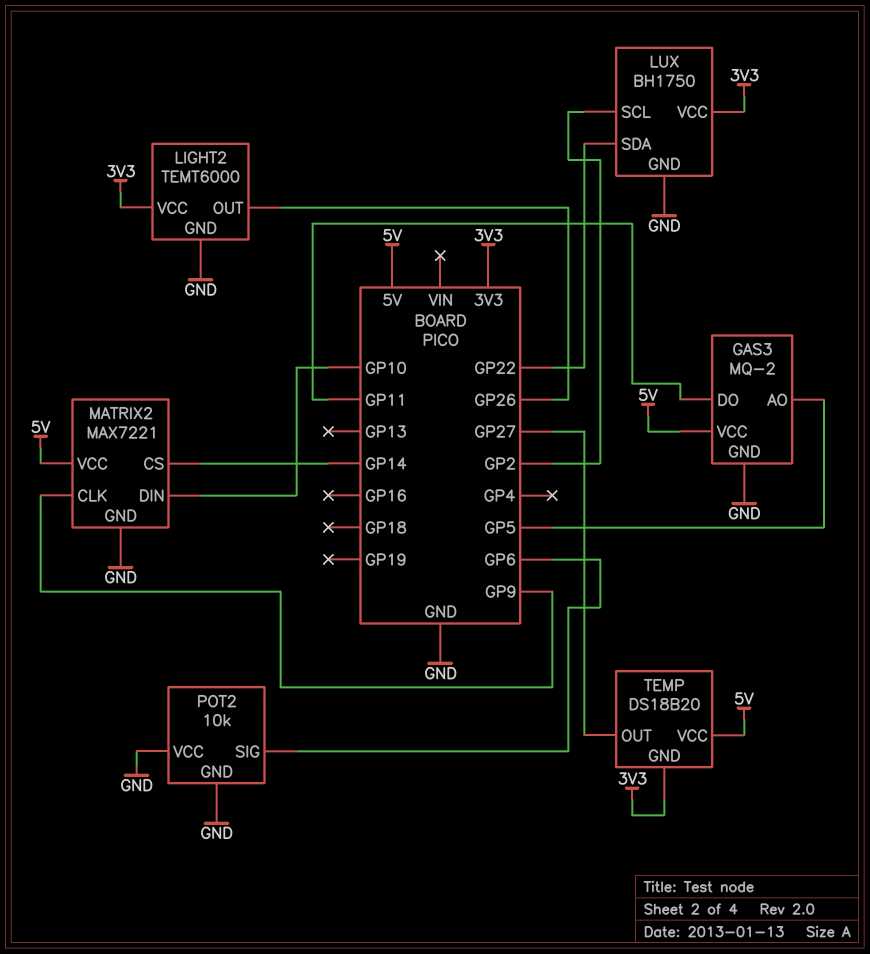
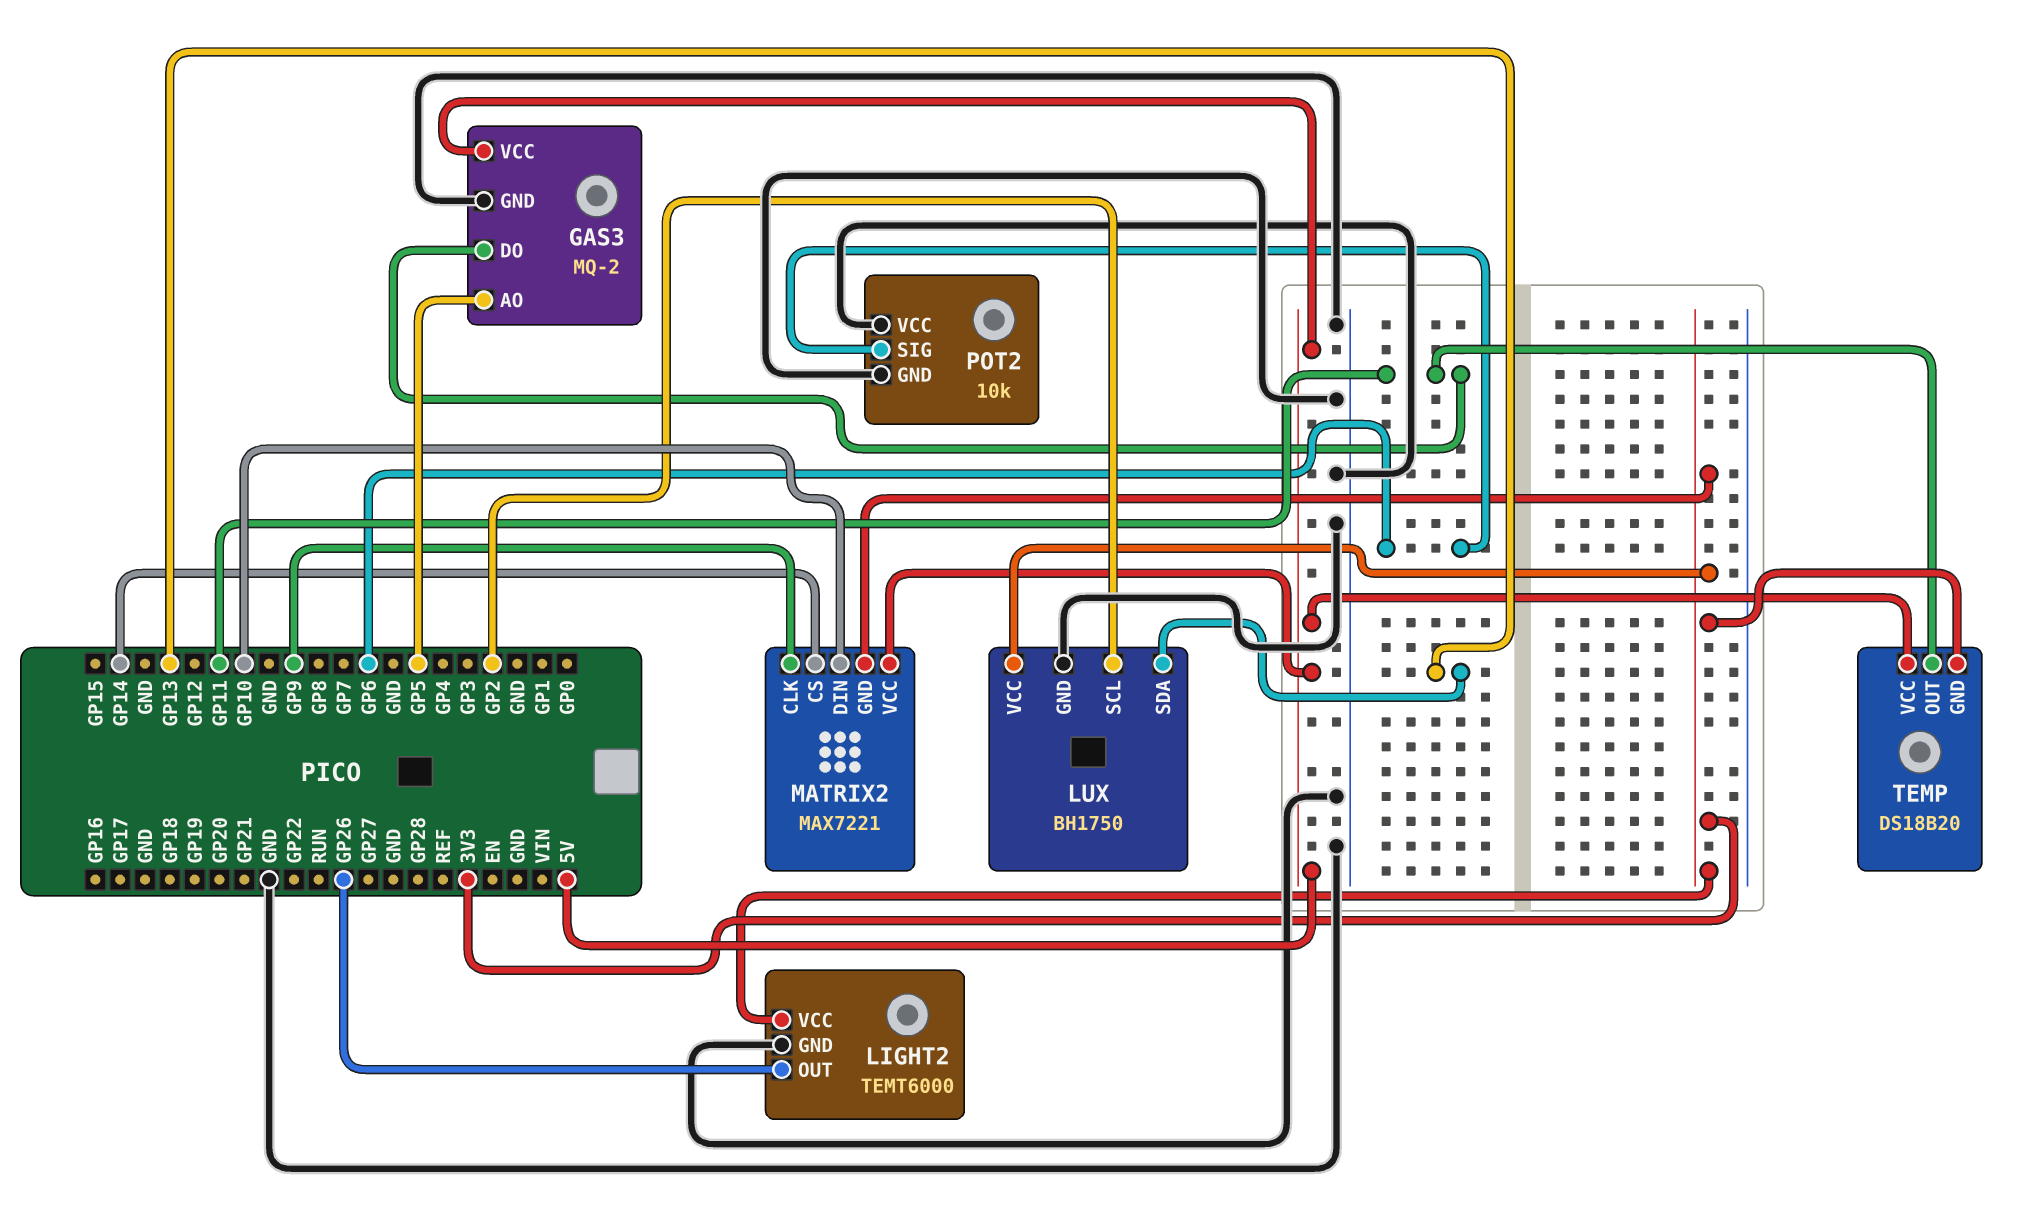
LUX pin SDA: GP22 -> GP13
MATRIX2 pin GND: GND -> 3V3
TEMP pin OUT: GP27 -> GP11

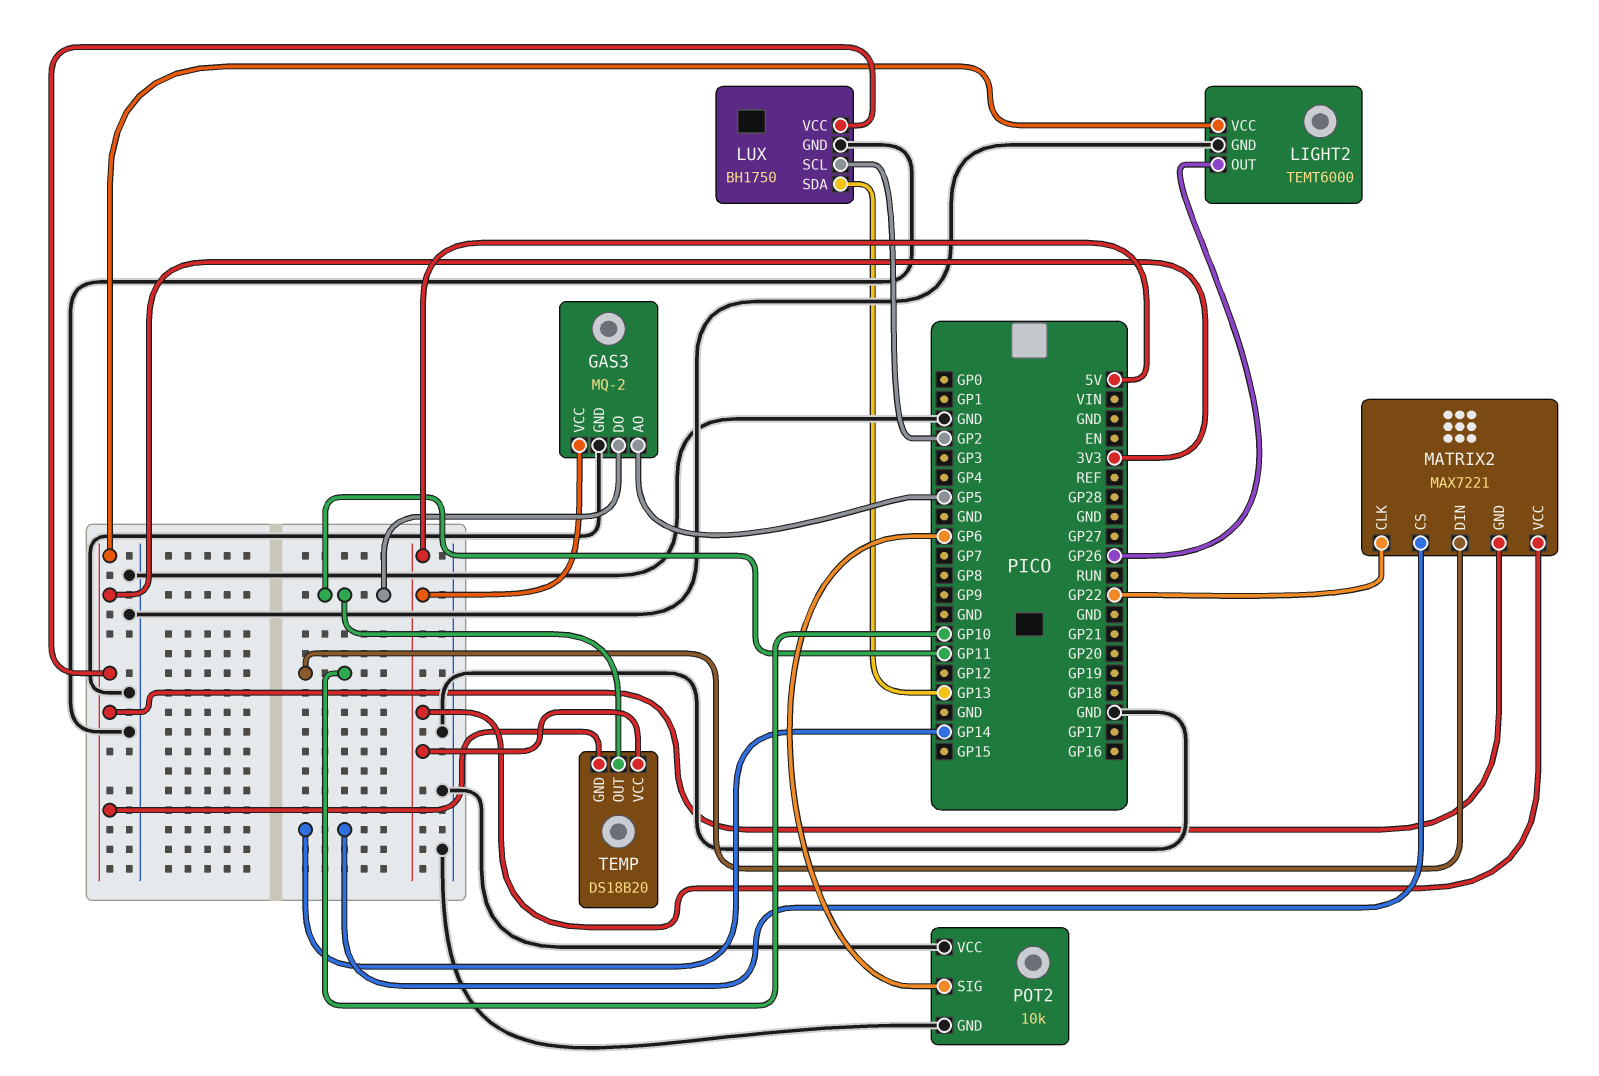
MATRIX2 pin CLK: GP9 -> GP22

